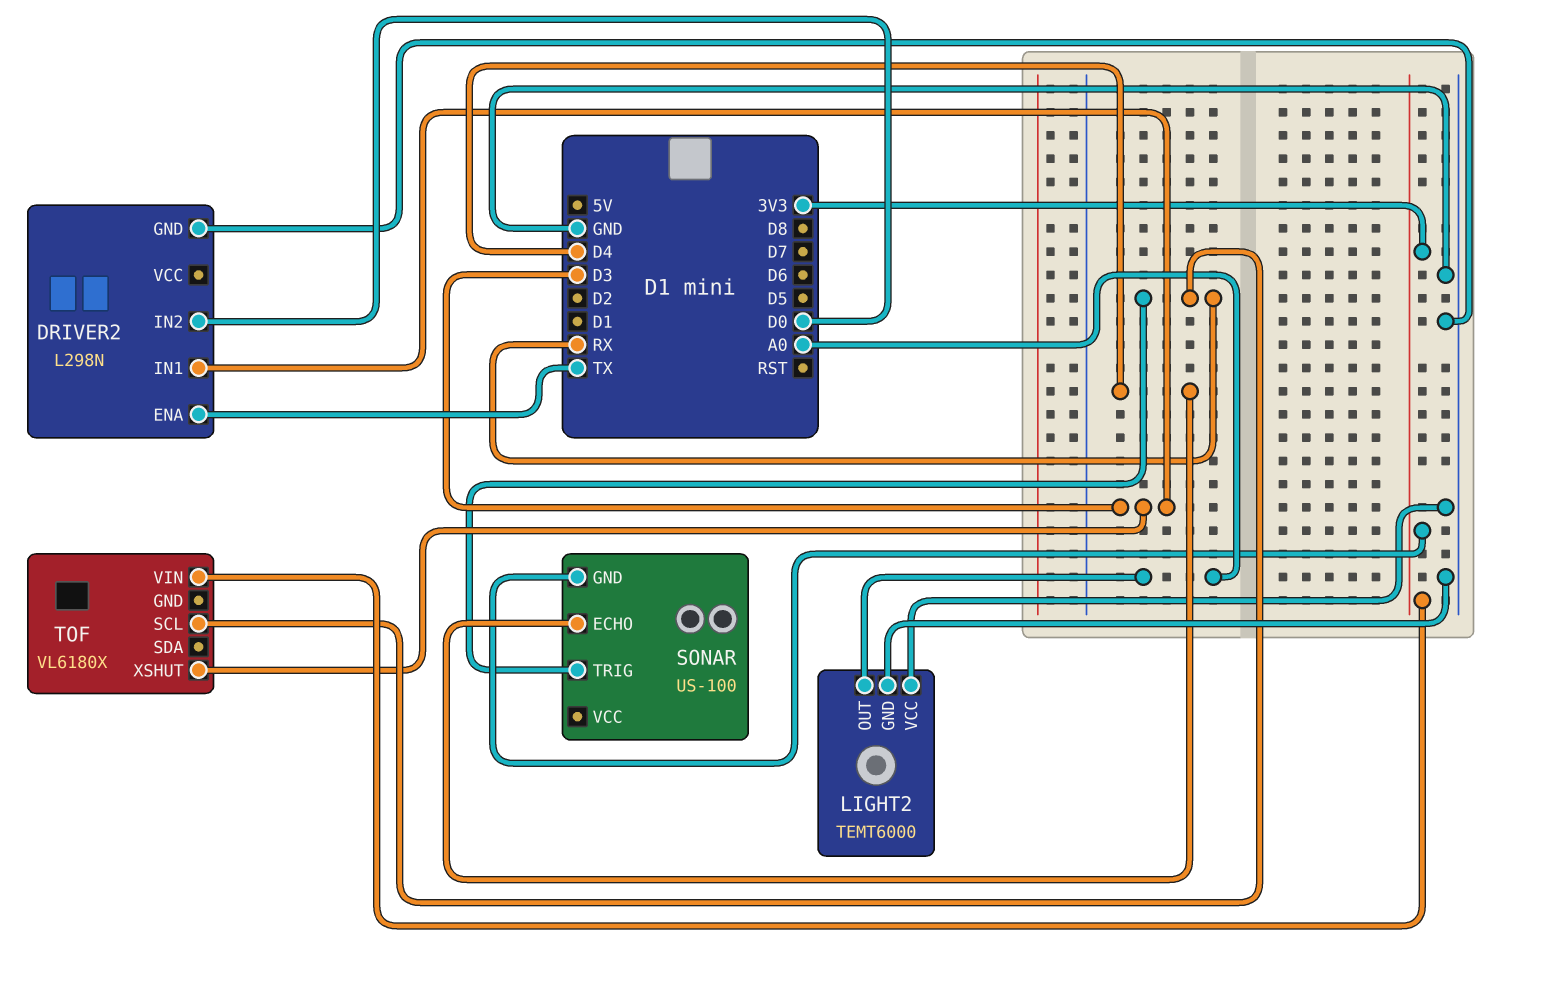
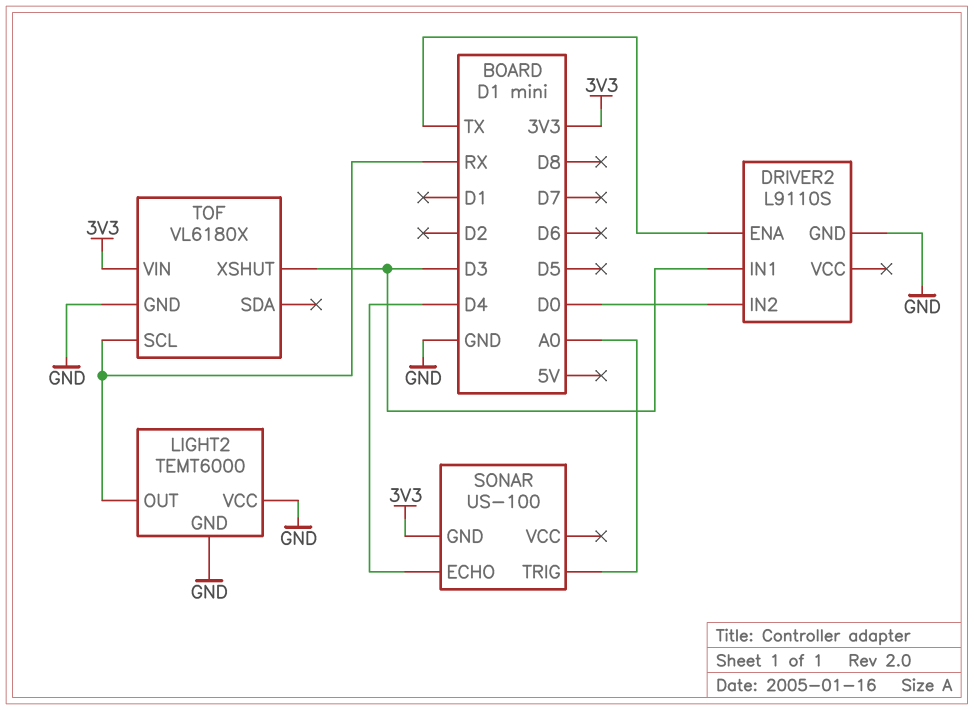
DRIVER2: L298N -> L9110S
LIGHT2 pin OUT: A0 -> RX
SONAR pin TRIG: RX -> A0
TOF pin GND: none -> GND

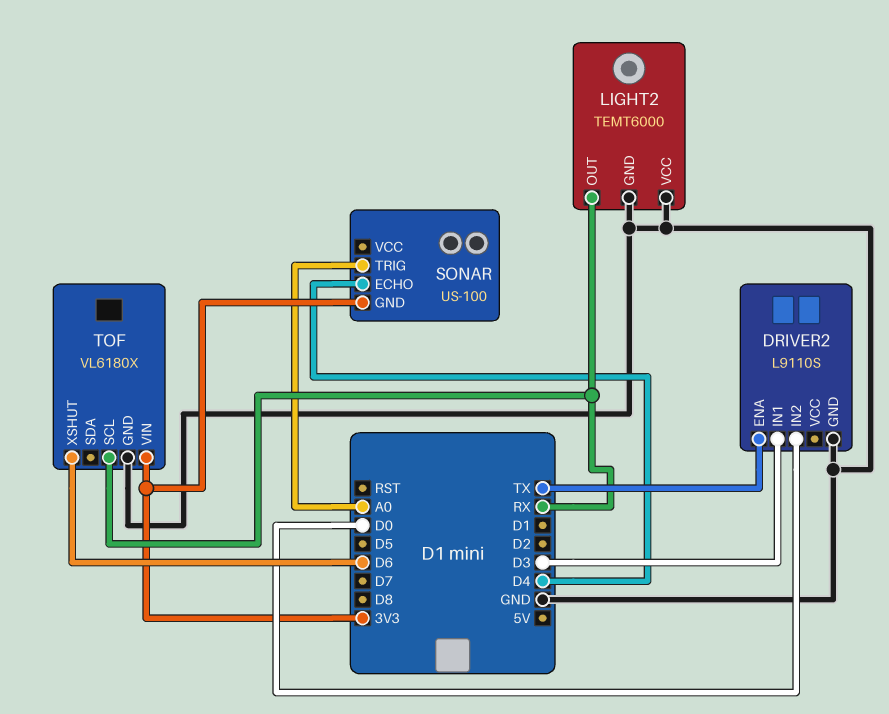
TOF pin XSHUT: D3 -> D6

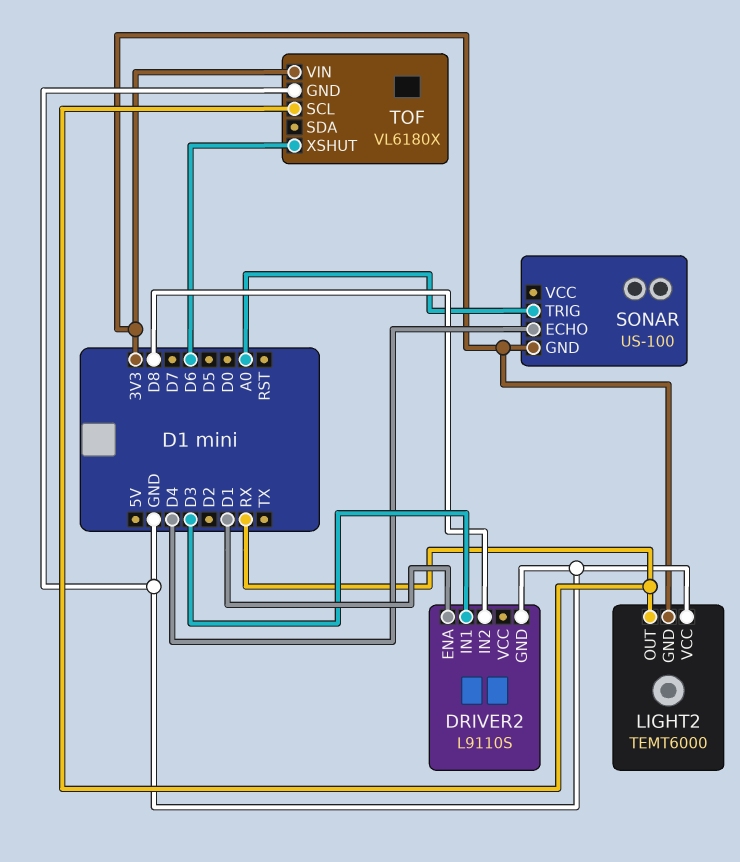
DRIVER2 pin ENA: TX -> D1
DRIVER2 pin IN2: D0 -> D8
LIGHT2 pin GND: GND -> 3V3

